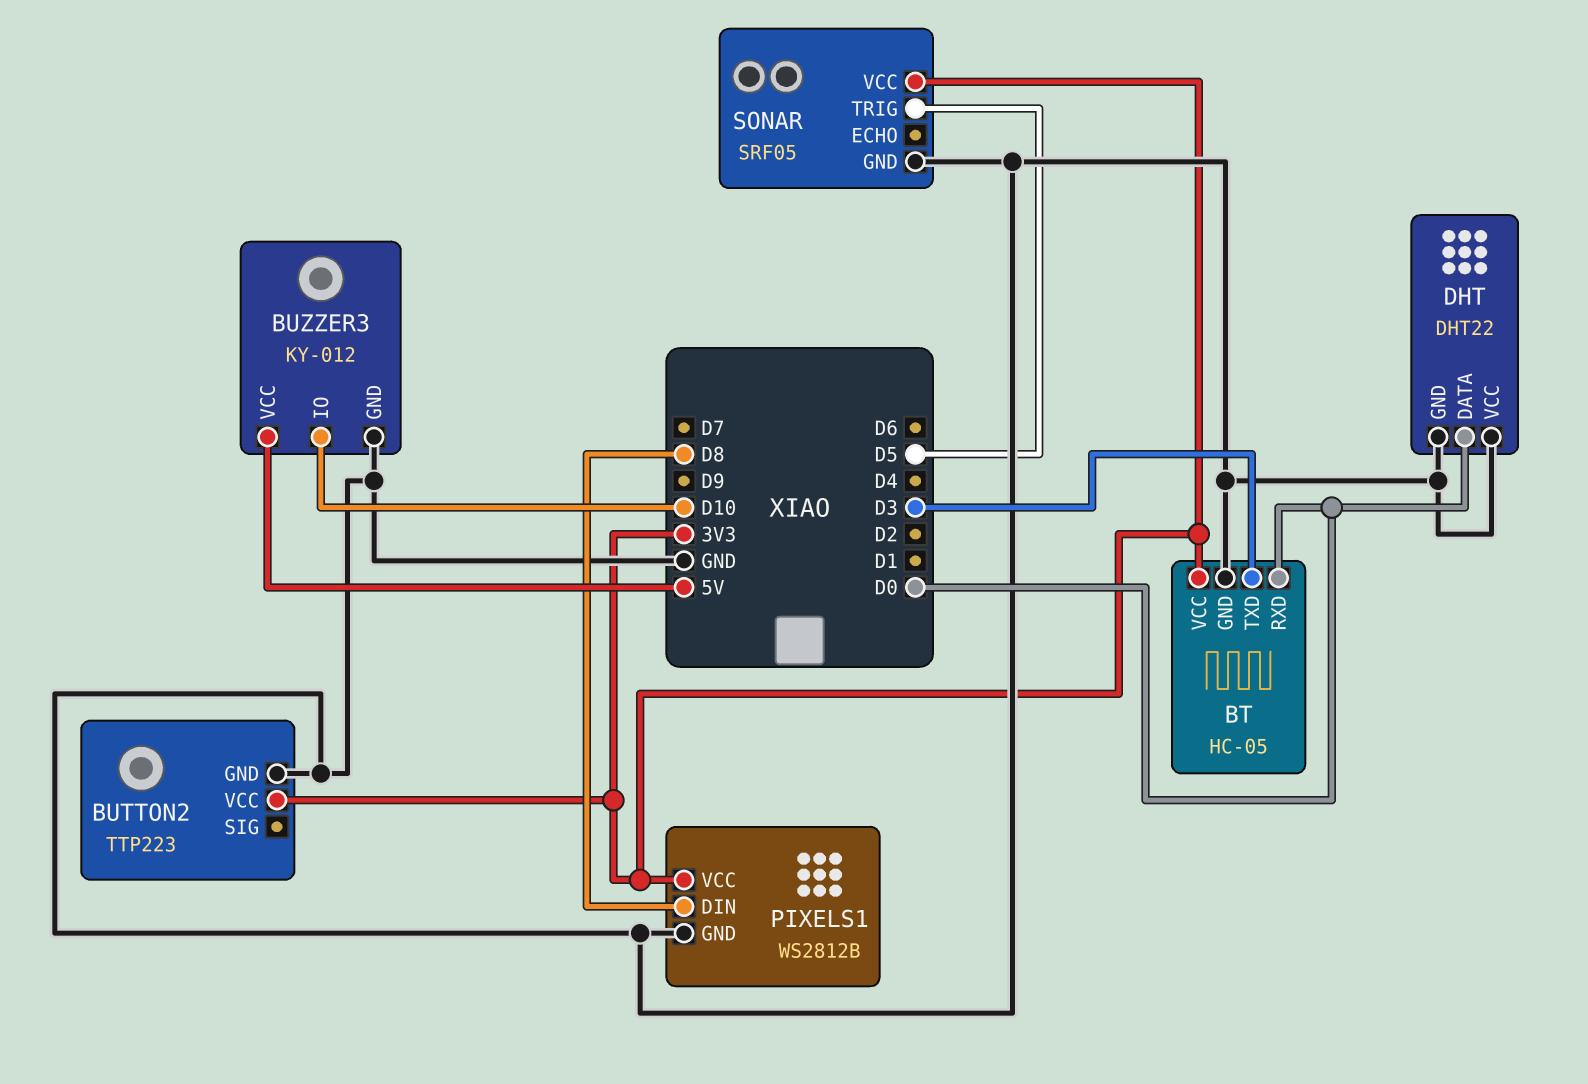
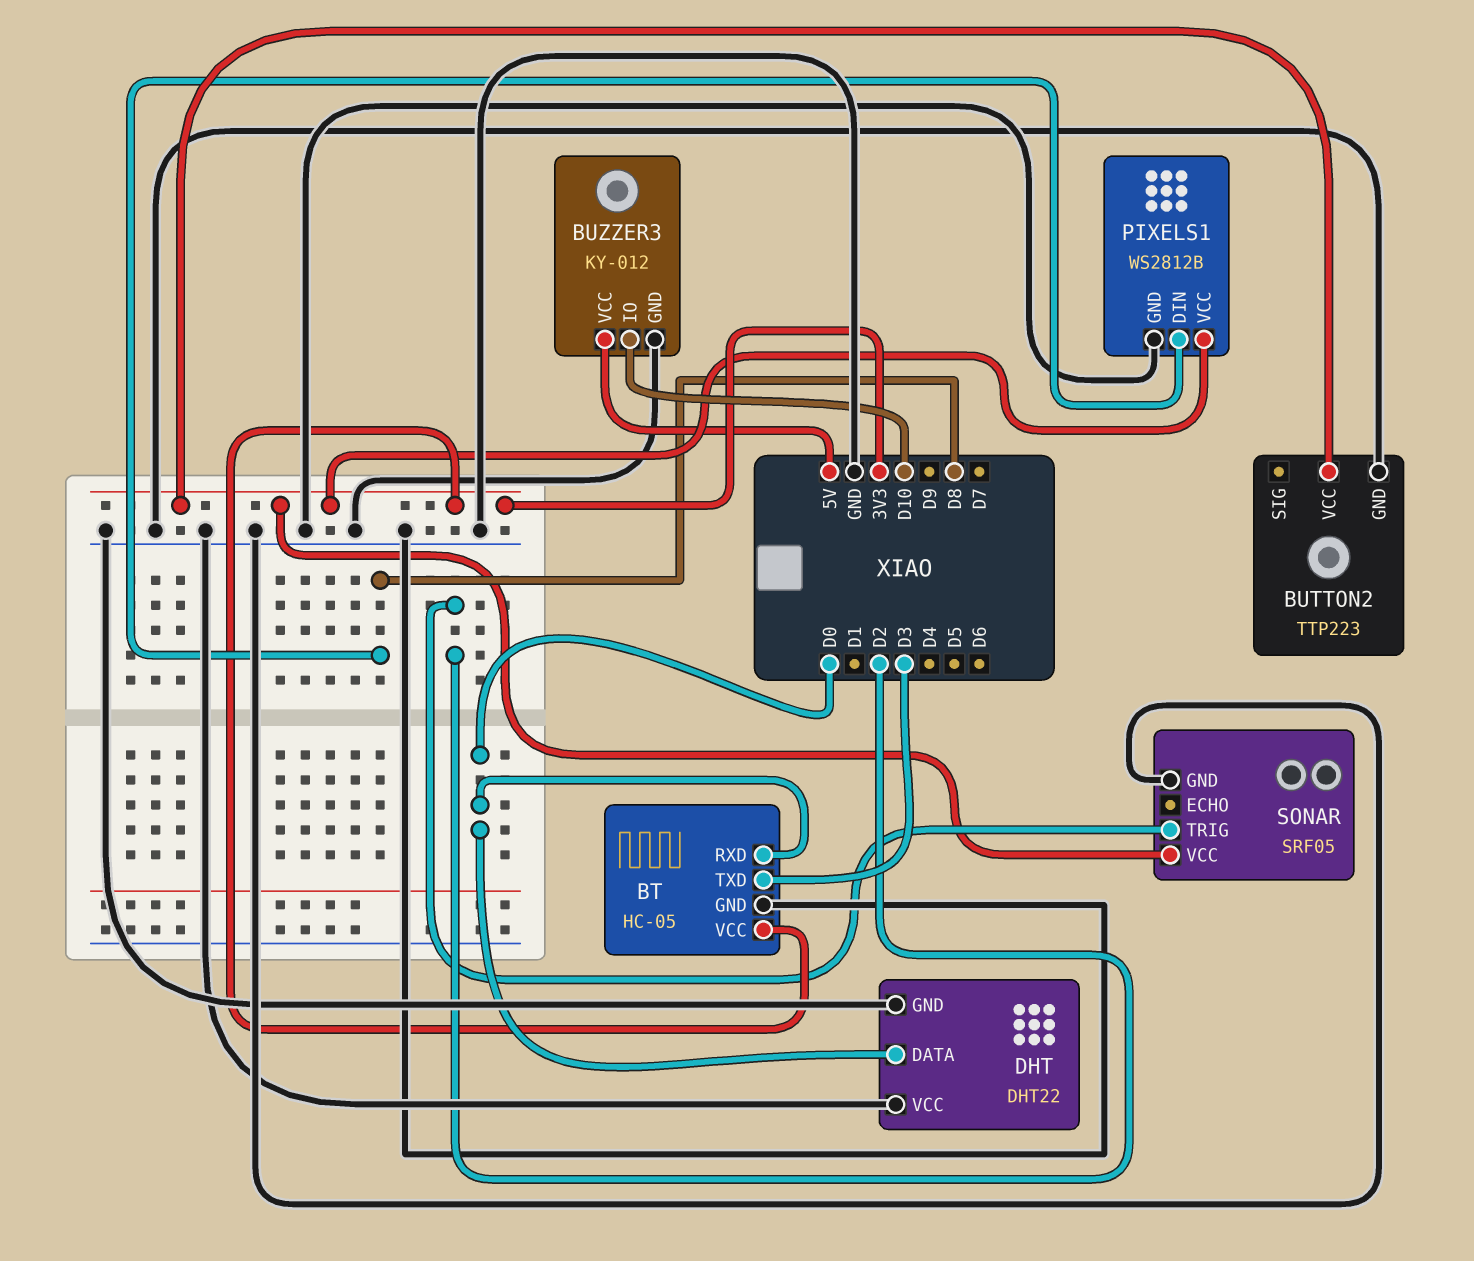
SONAR pin TRIG: D5 -> D2

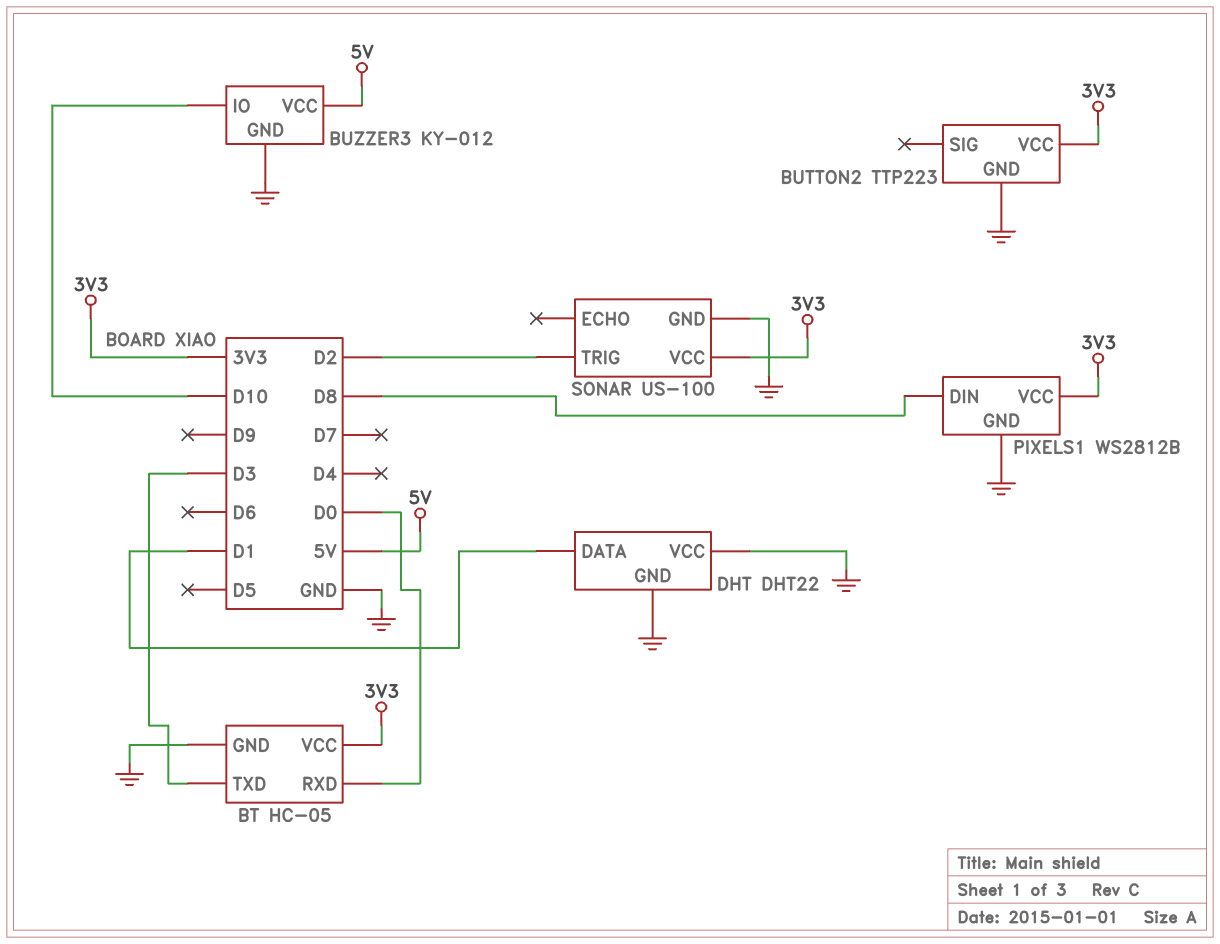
DHT pin DATA: D0 -> D1
SONAR: SRF05 -> US-100

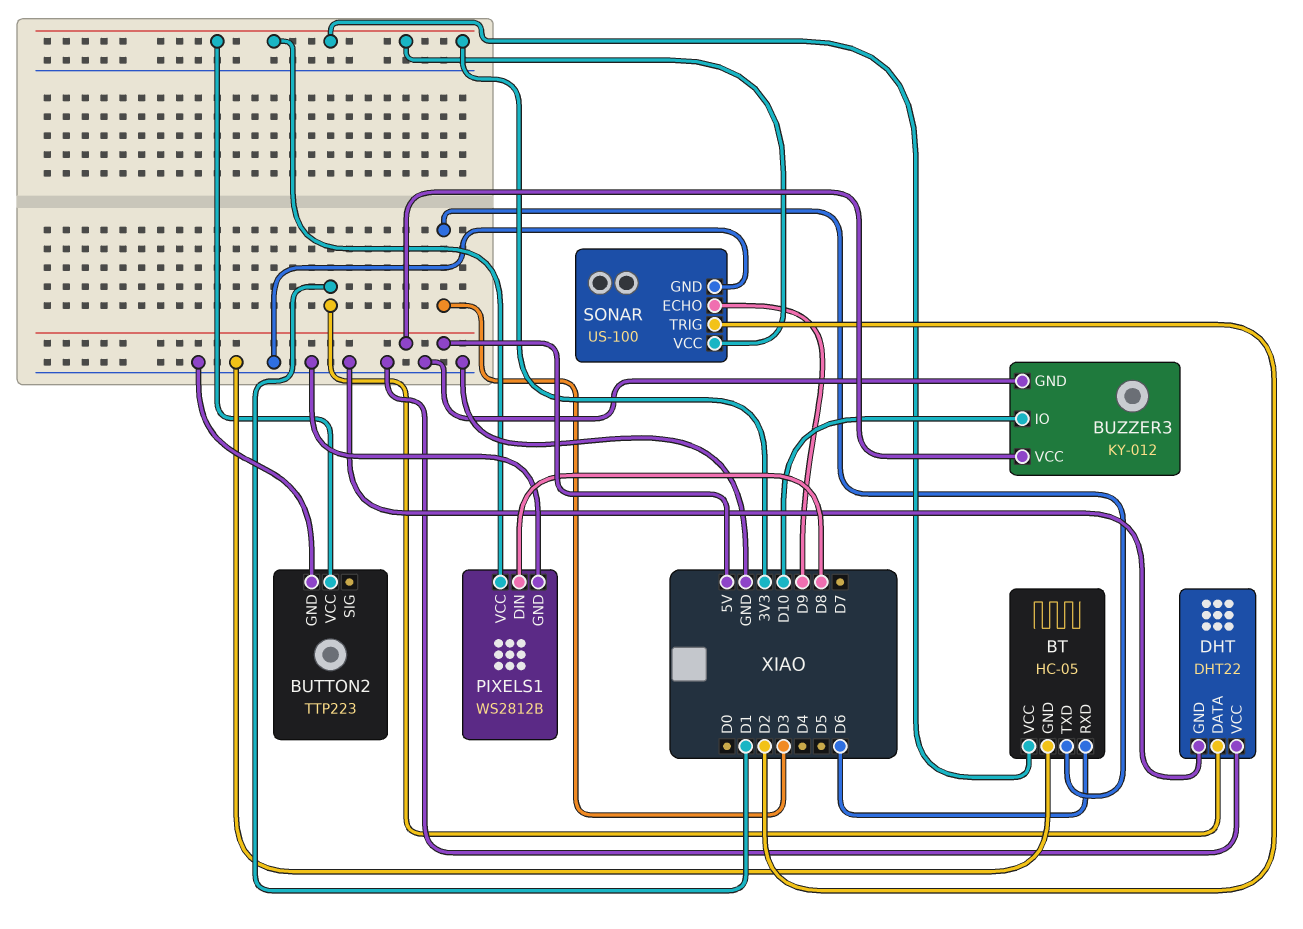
BT pin RXD: D0 -> D6
SONAR pin ECHO: none -> D9

